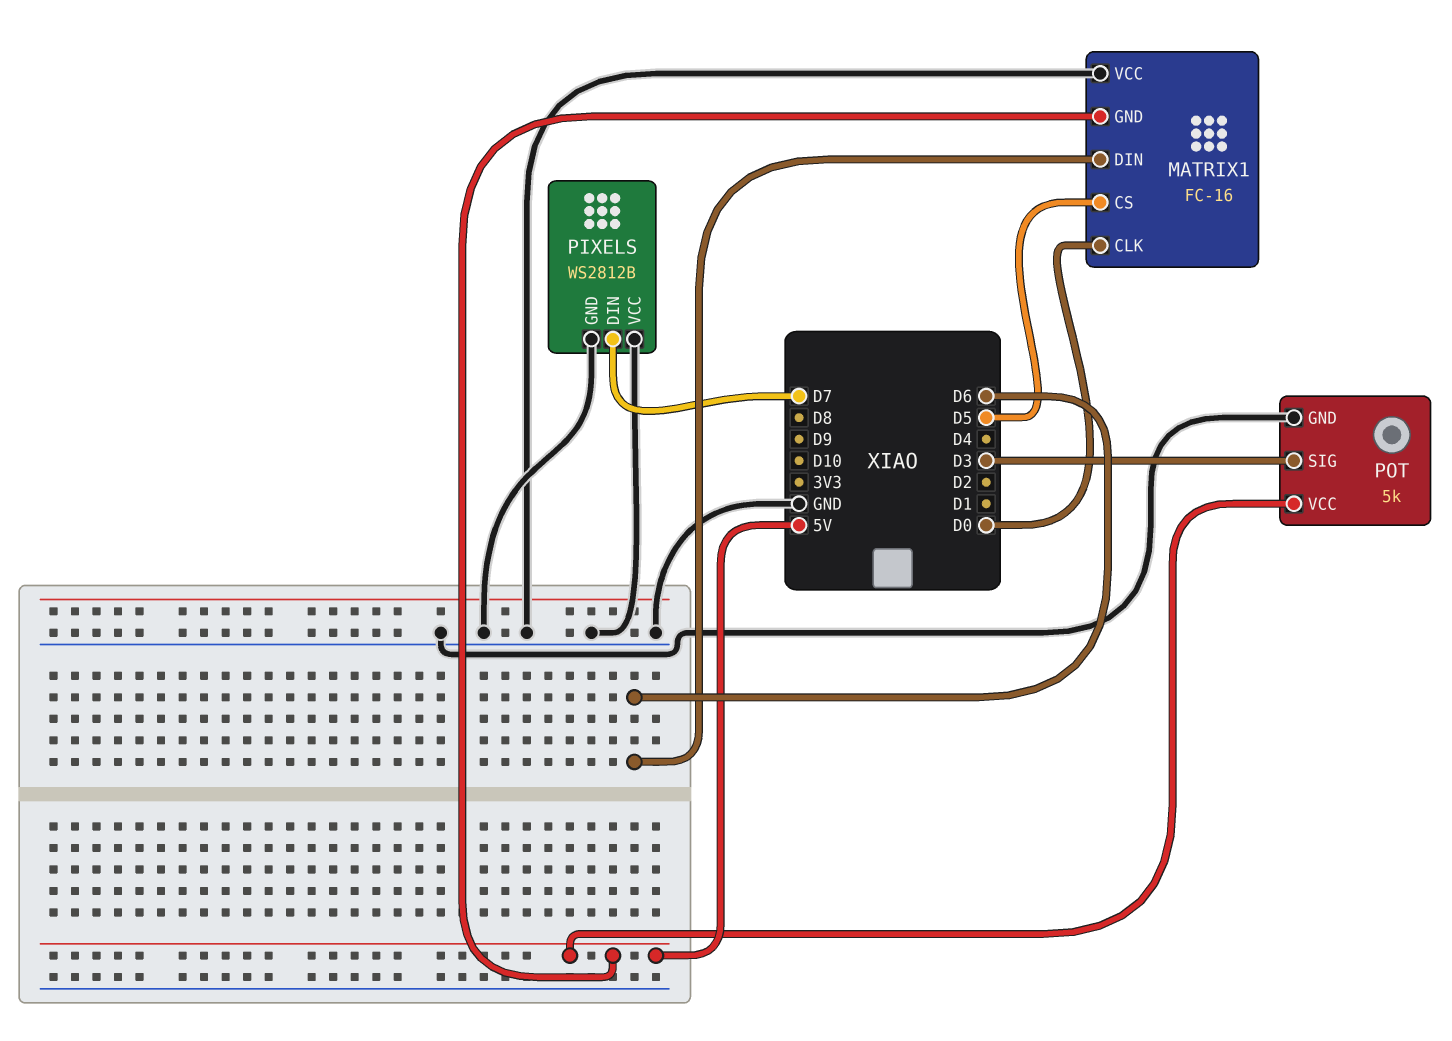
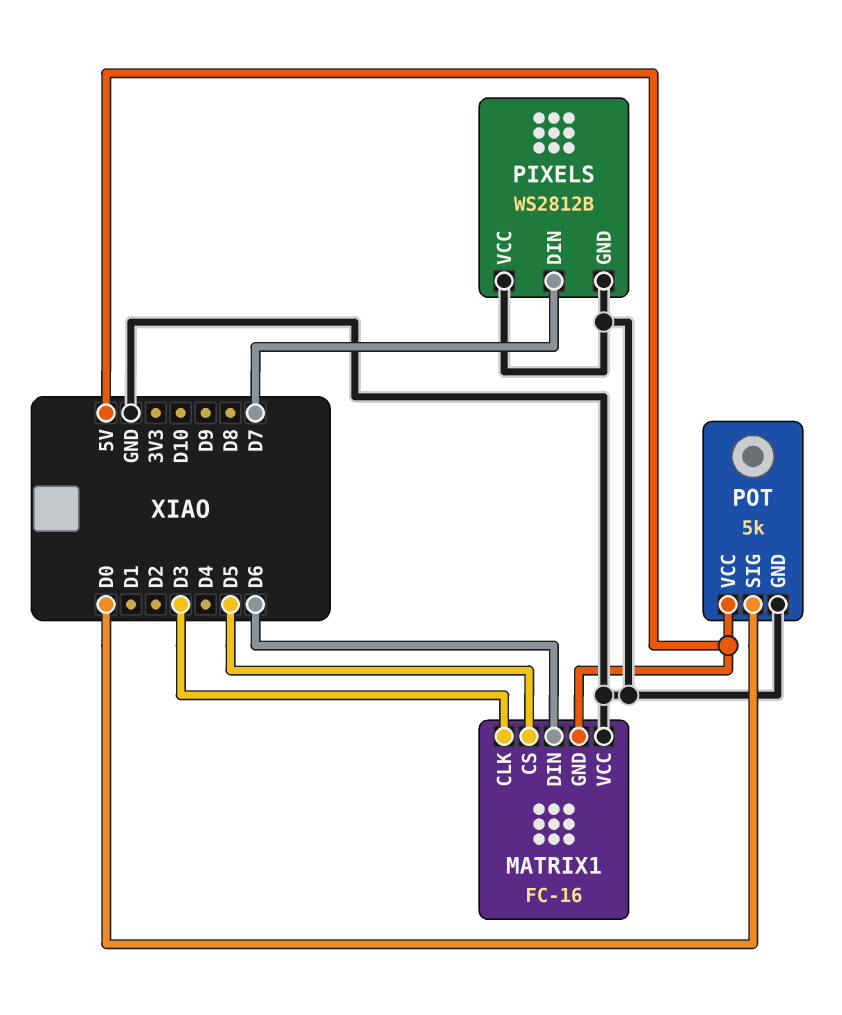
MATRIX1 pin CLK: D0 -> D3
POT pin SIG: D3 -> D0

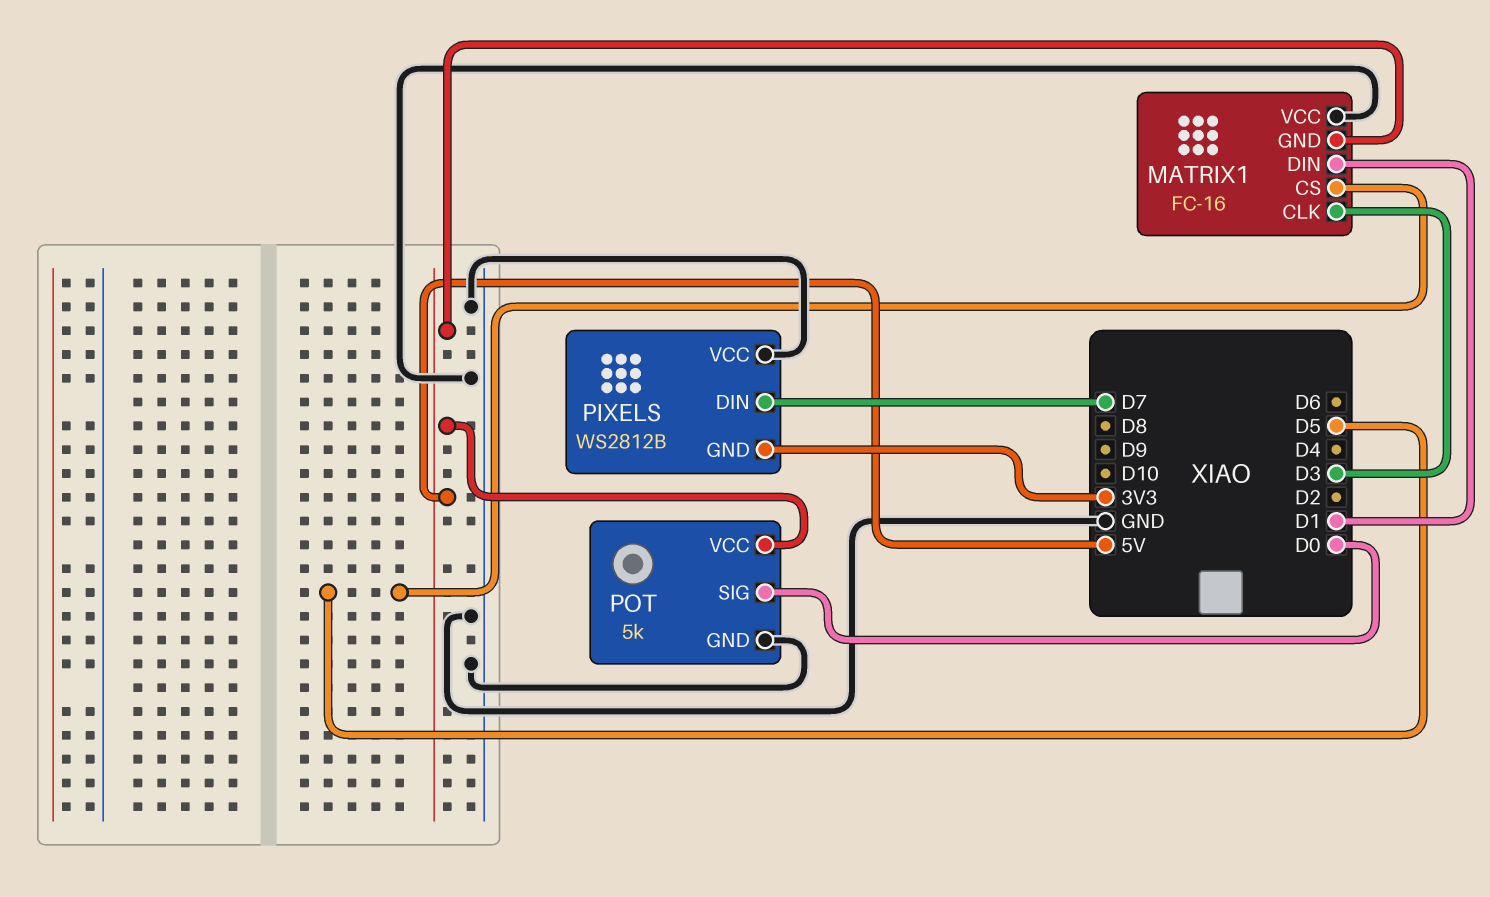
MATRIX1 pin DIN: D6 -> D1
PIXELS pin GND: GND -> 3V3

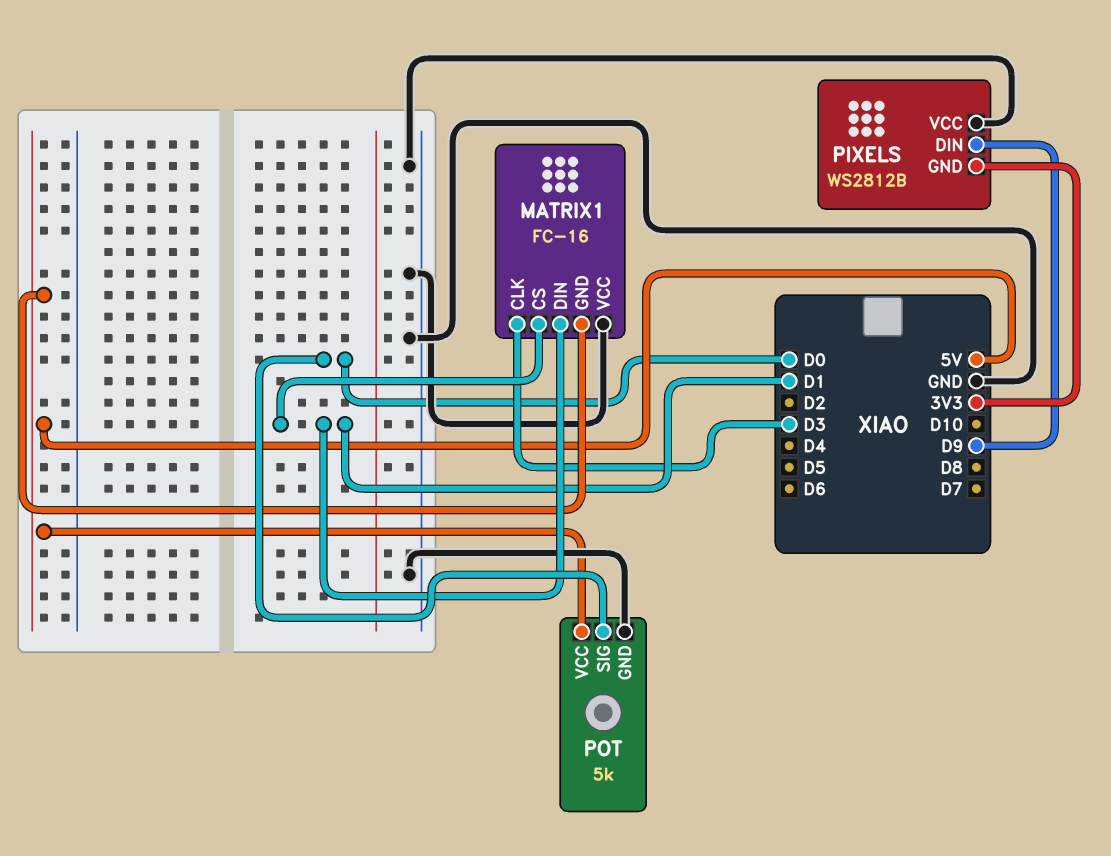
MATRIX1 pin CS: D5 -> D1
PIXELS pin DIN: D7 -> D9

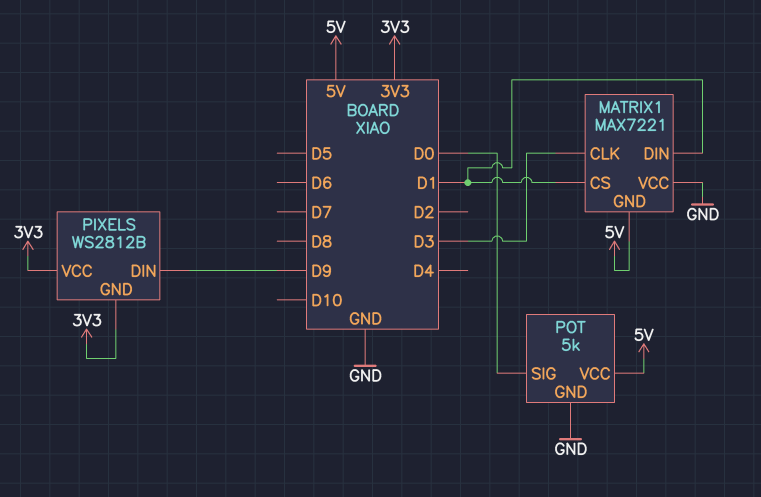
MATRIX1: FC-16 -> MAX7221
PIXELS pin VCC: GND -> 3V3

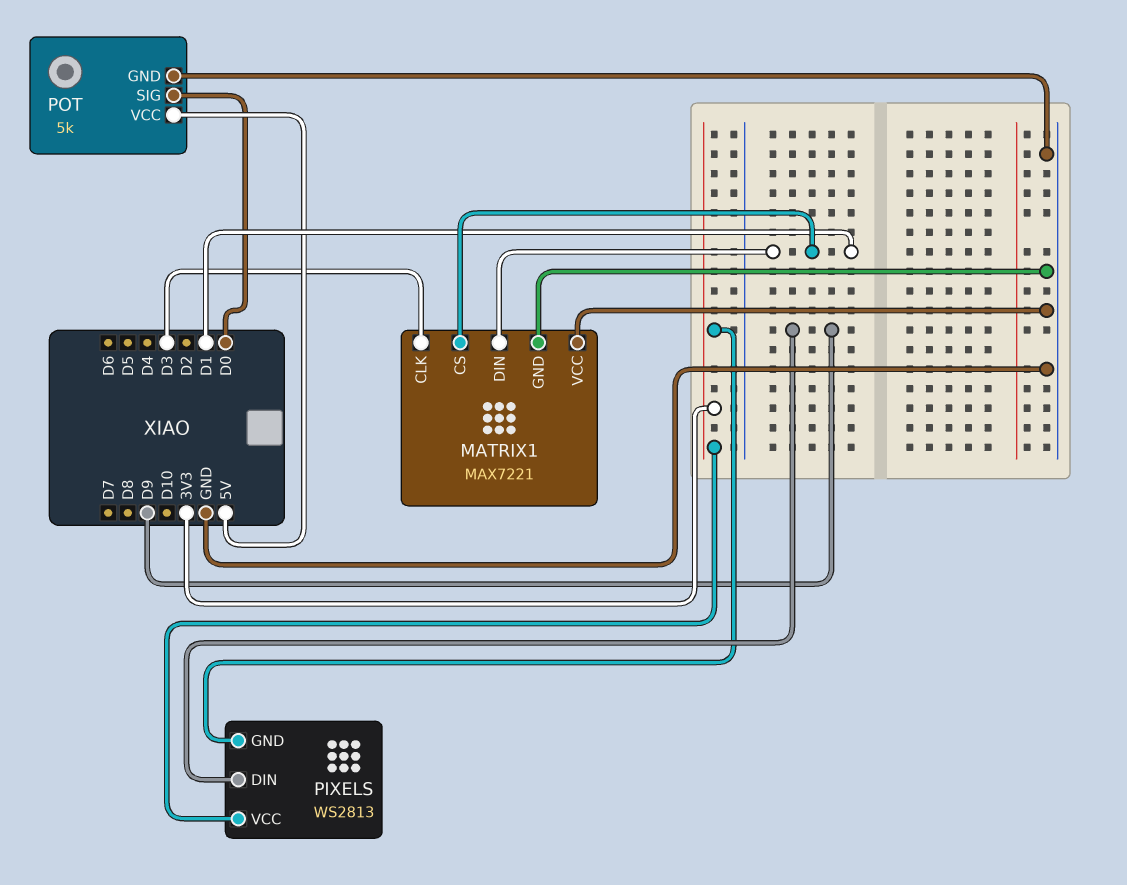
MATRIX1 pin GND: 5V -> GND
PIXELS: WS2812B -> WS2813

